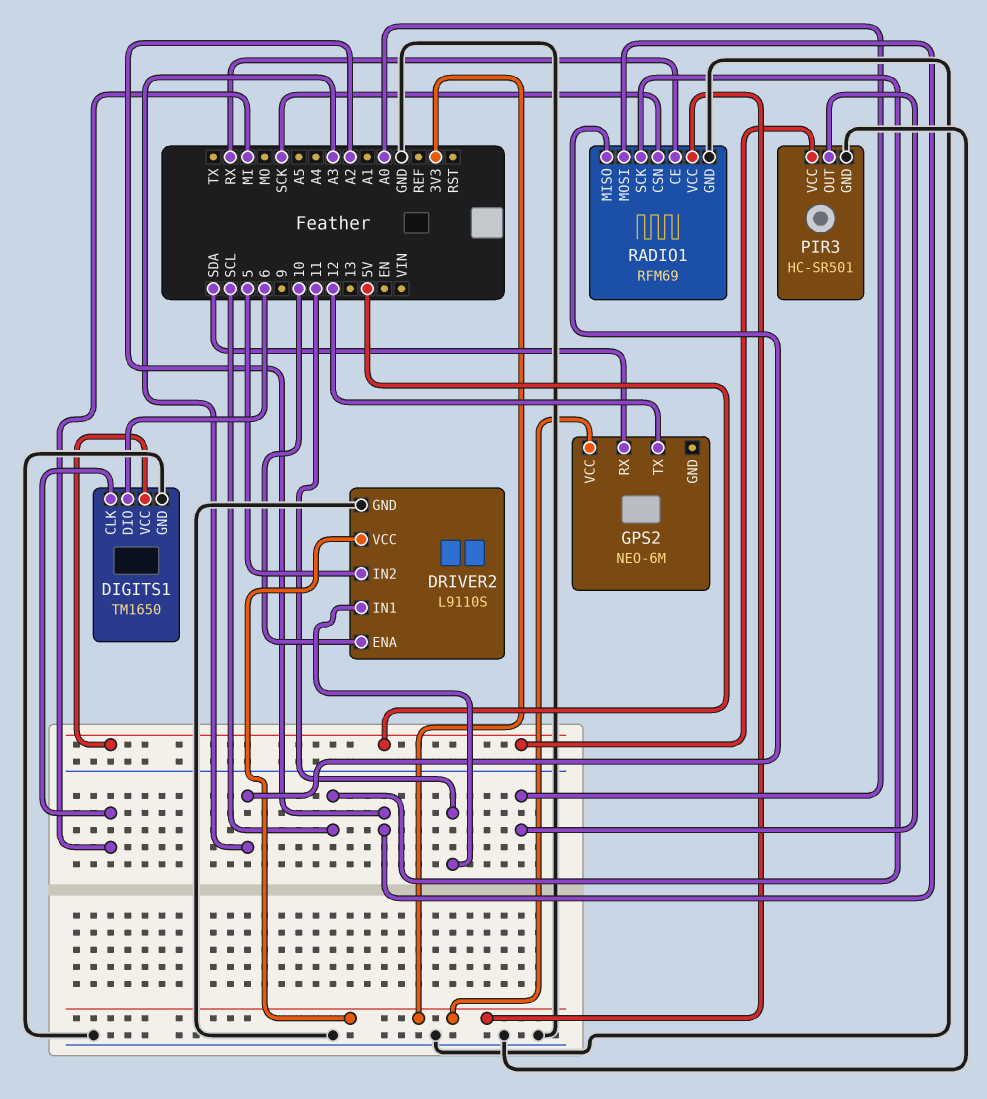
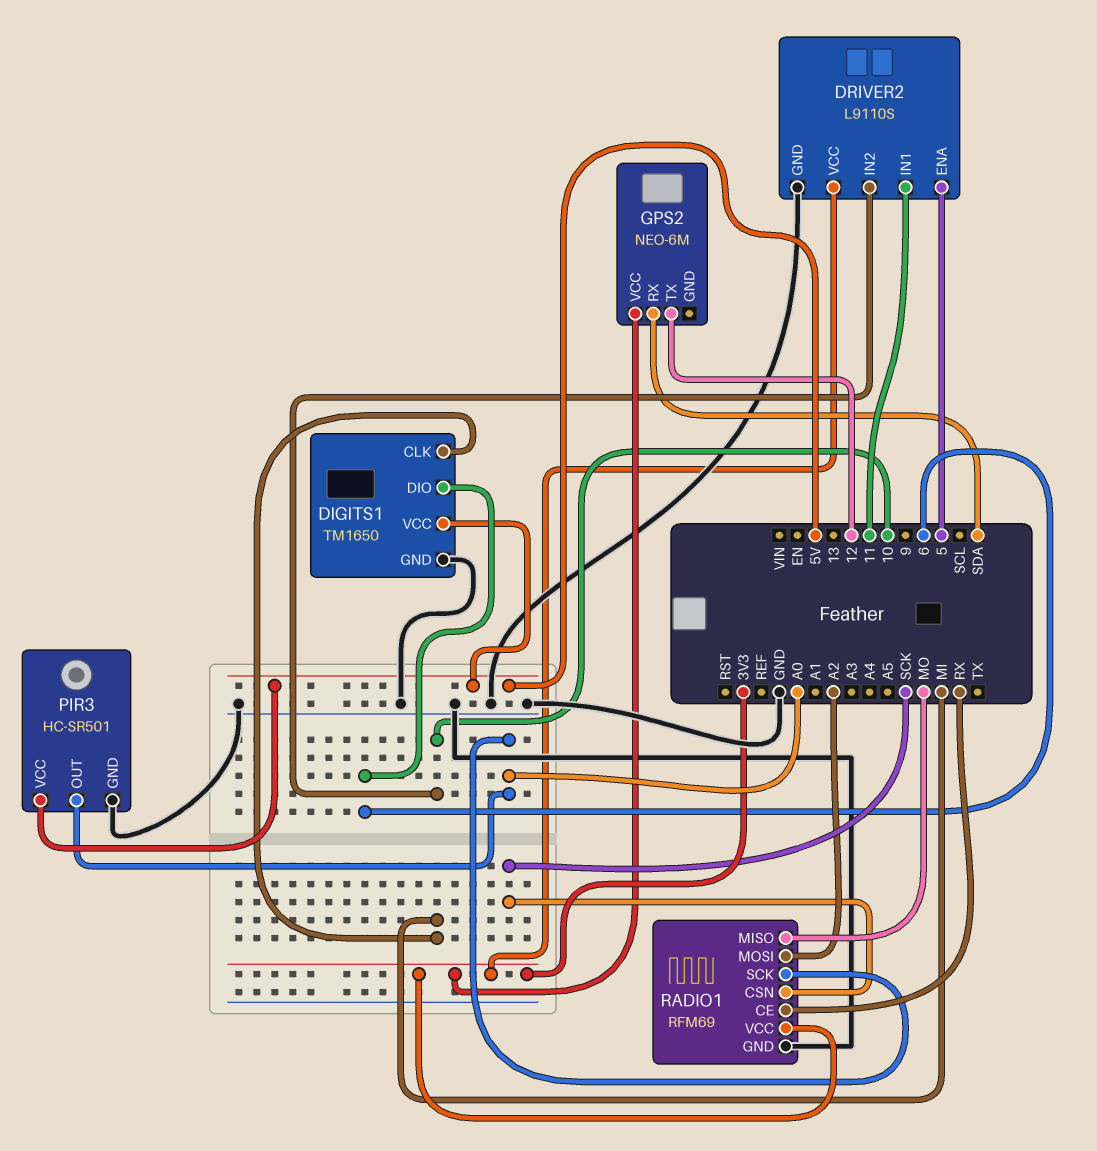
DRIVER2 pin ENA: 10 -> 5
DRIVER2 pin IN2: 5 -> 10
RADIO1 pin MISO: A3 -> MO
RADIO1 pin SCK: SCL -> A0

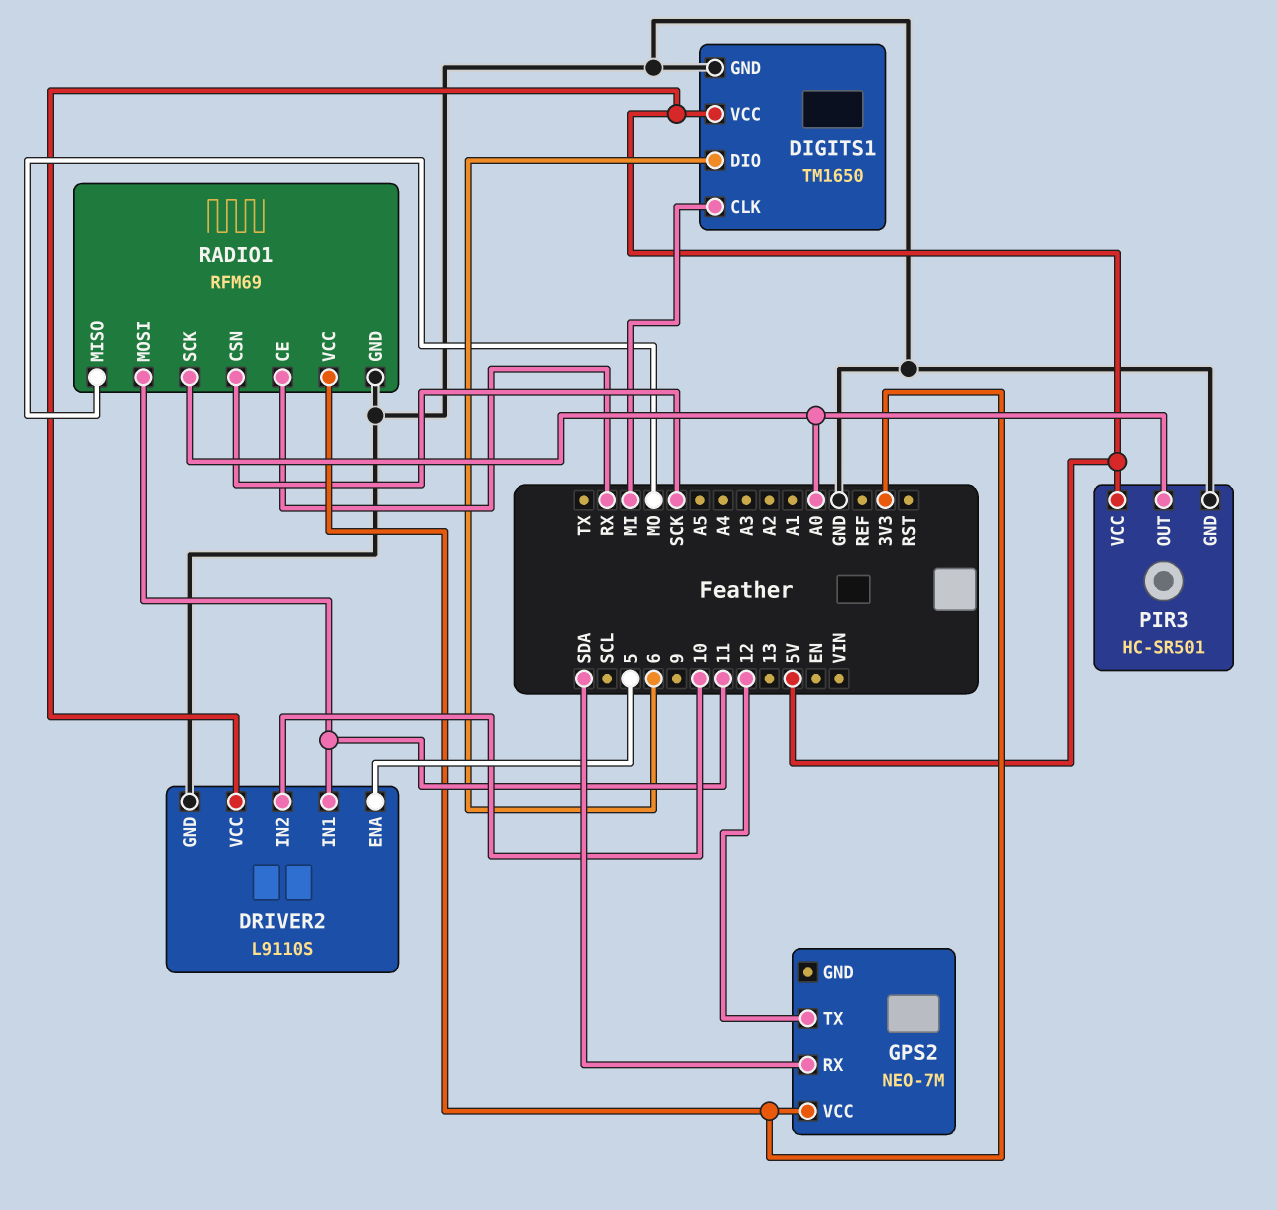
DRIVER2 pin VCC: 3V3 -> 5V
GPS2: NEO-6M -> NEO-7M
RADIO1 pin MOSI: A2 -> 11

